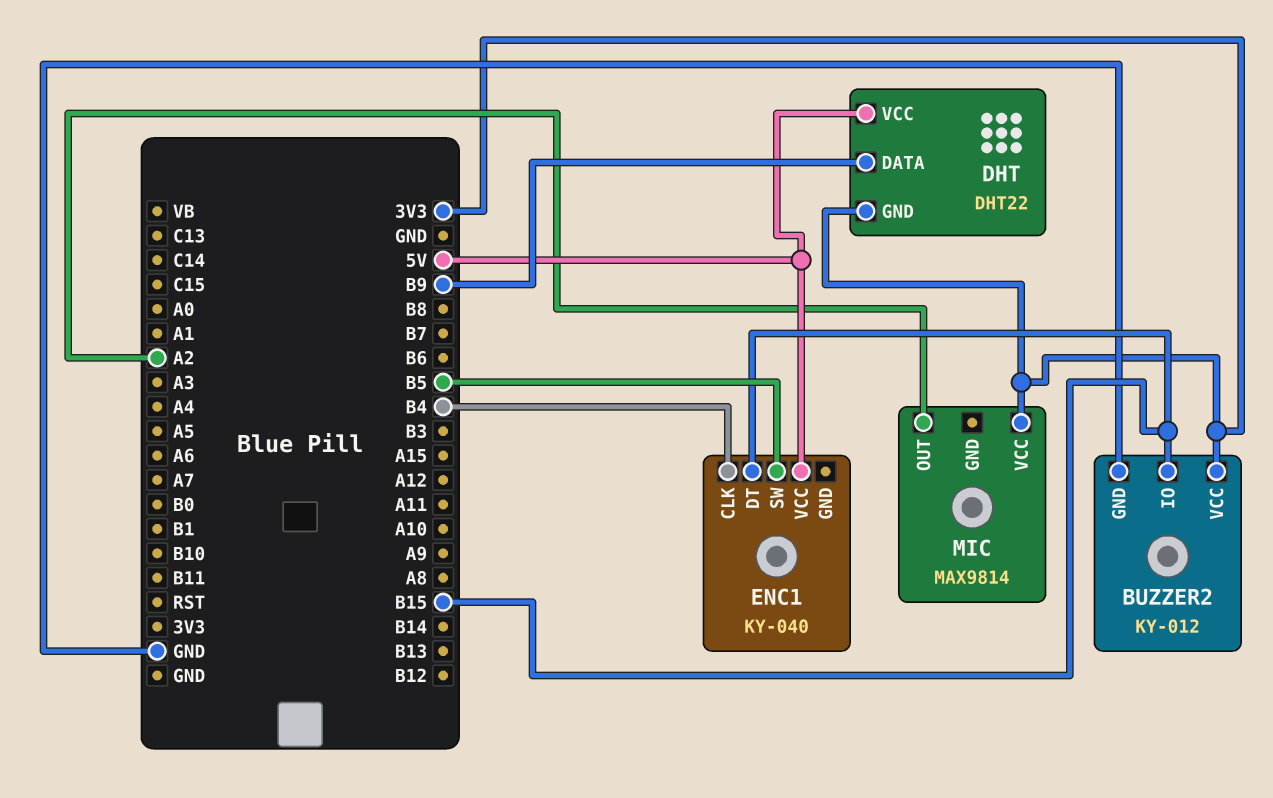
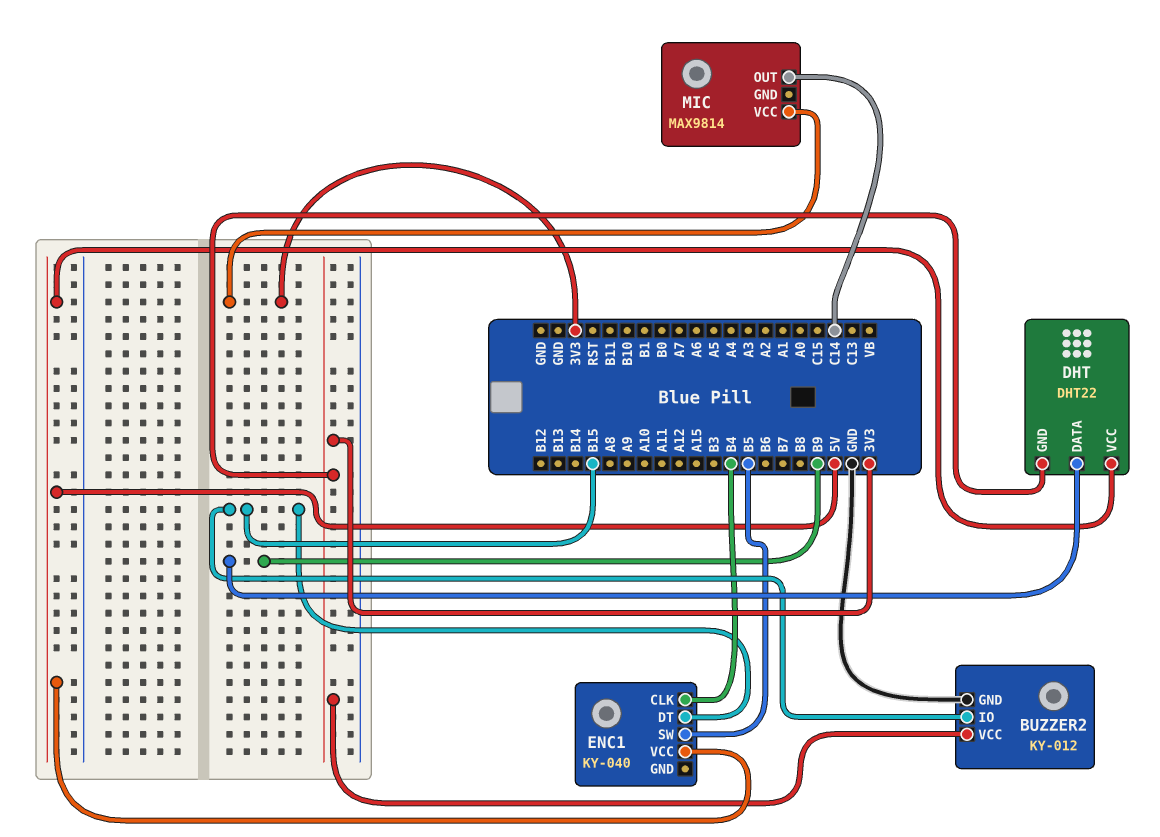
MIC pin OUT: A2 -> C14

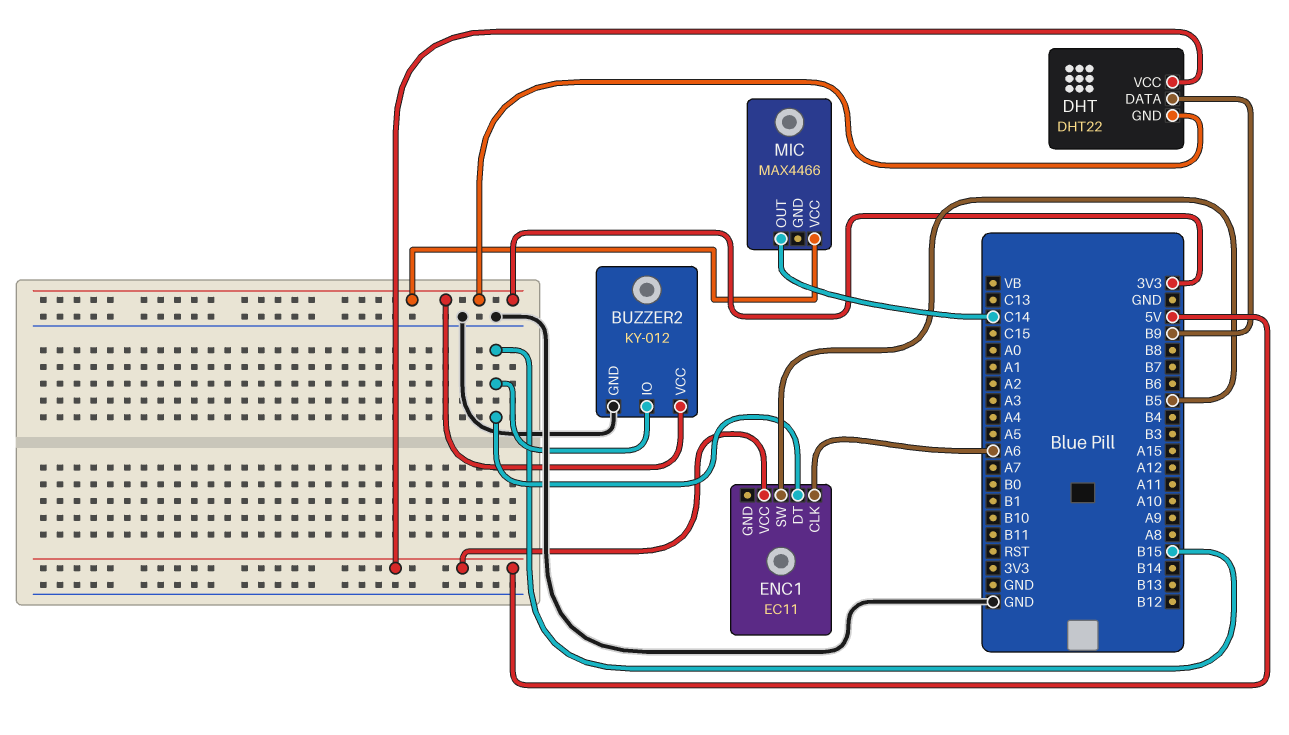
ENC1: KY-040 -> EC11
ENC1 pin CLK: B4 -> A6
MIC: MAX9814 -> MAX4466

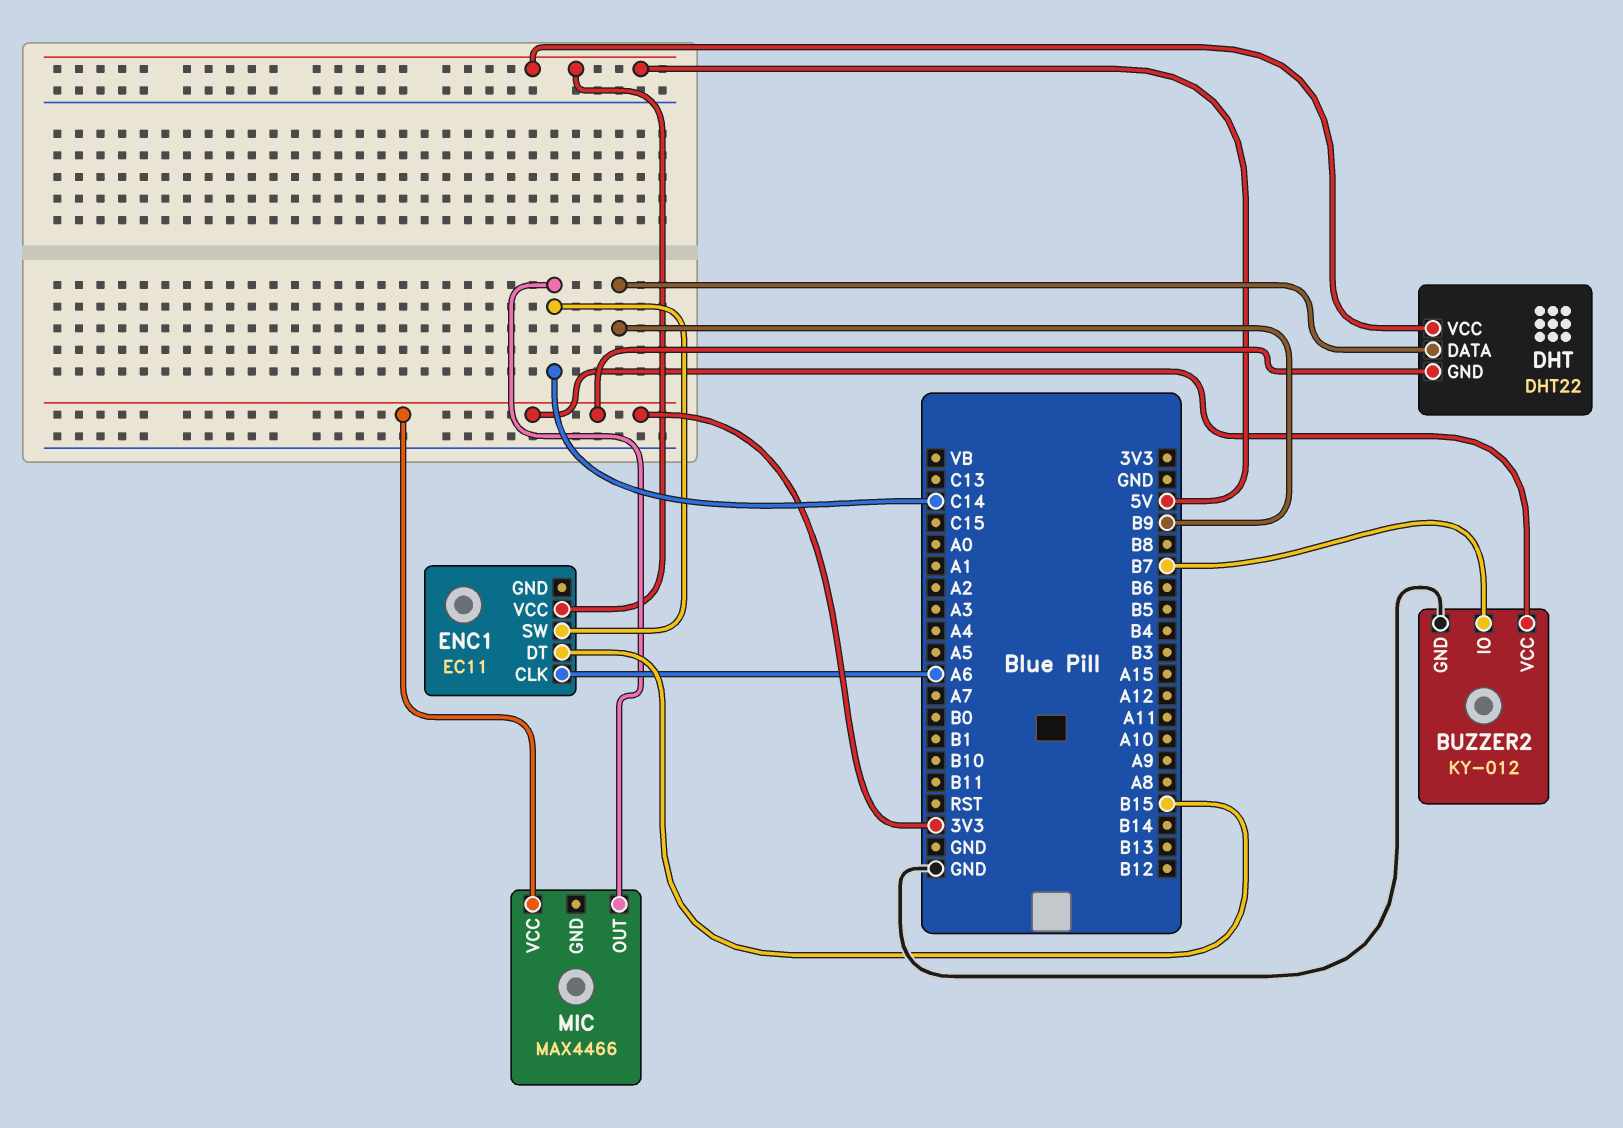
BUZZER2 pin IO: B15 -> B7
ENC1 pin SW: B5 -> C14

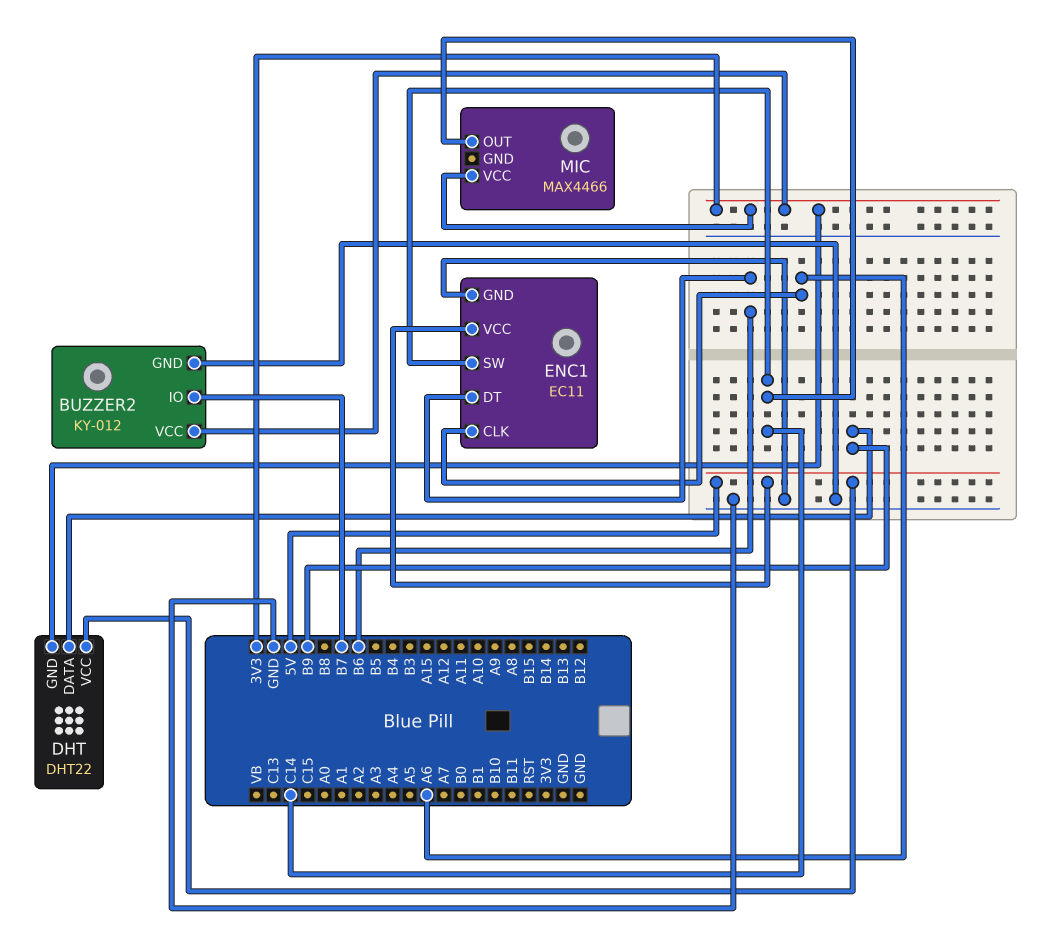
ENC1 pin DT: B15 -> B6
ENC1 pin GND: none -> GND

